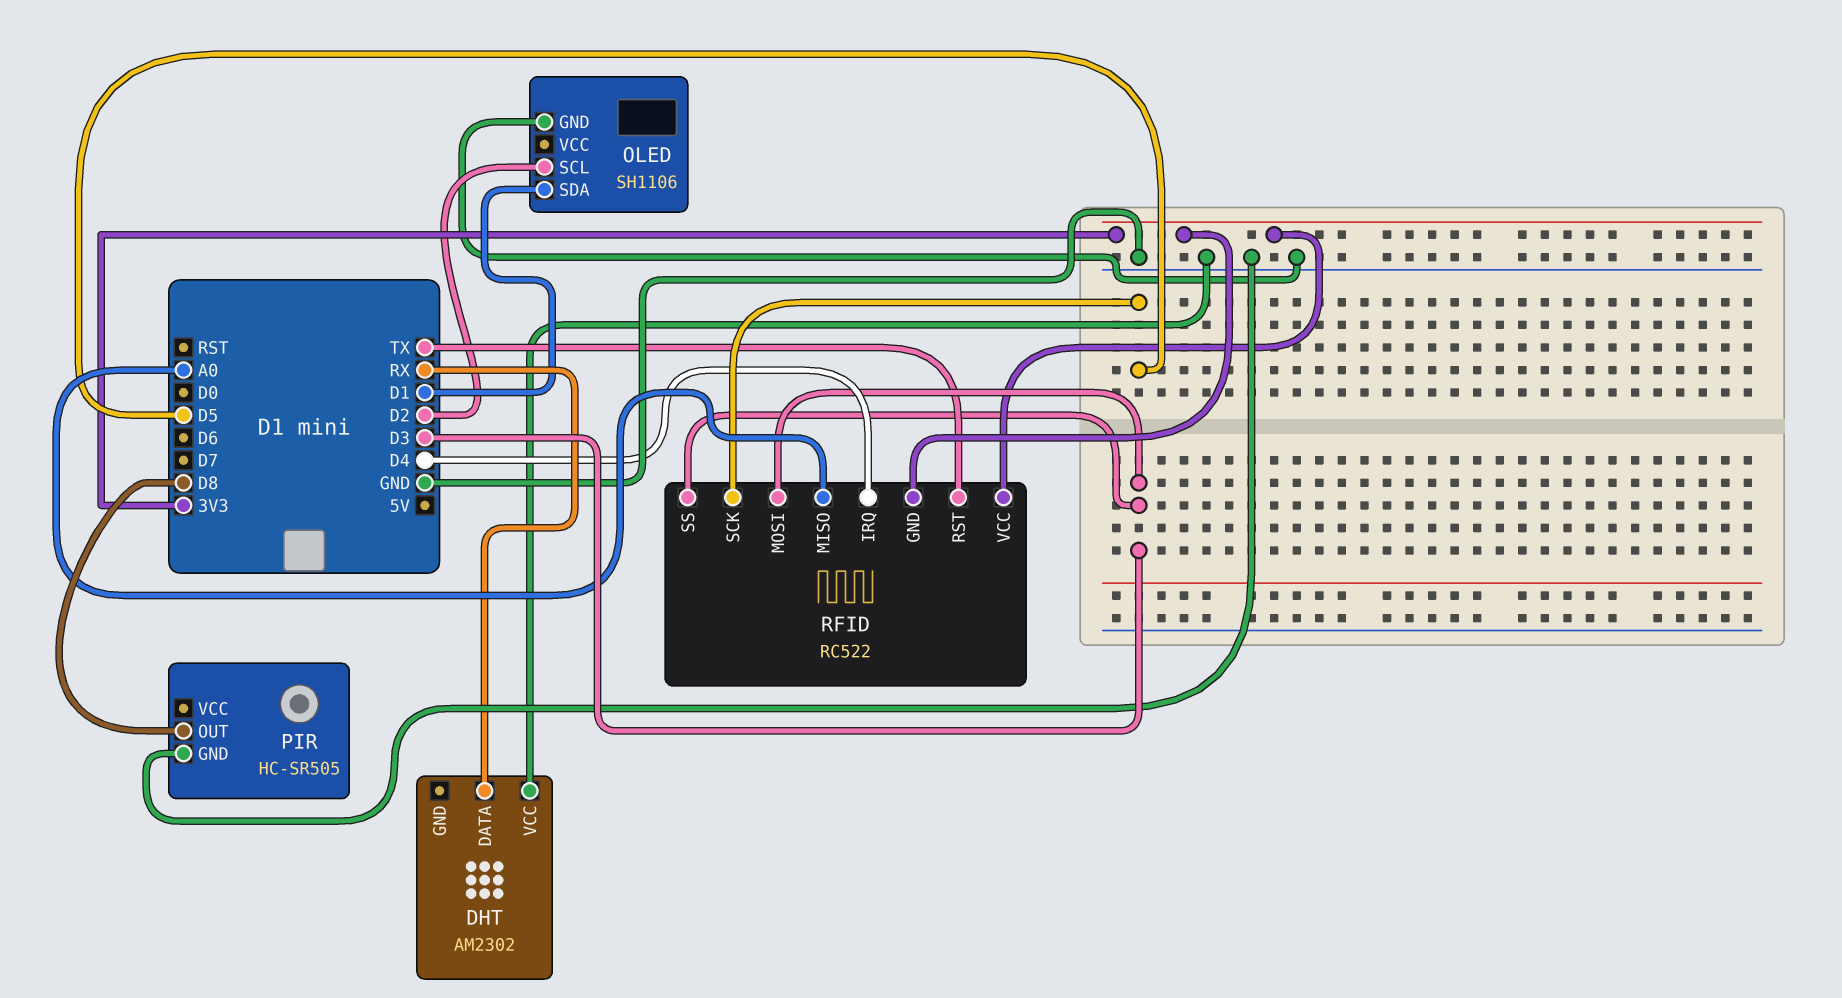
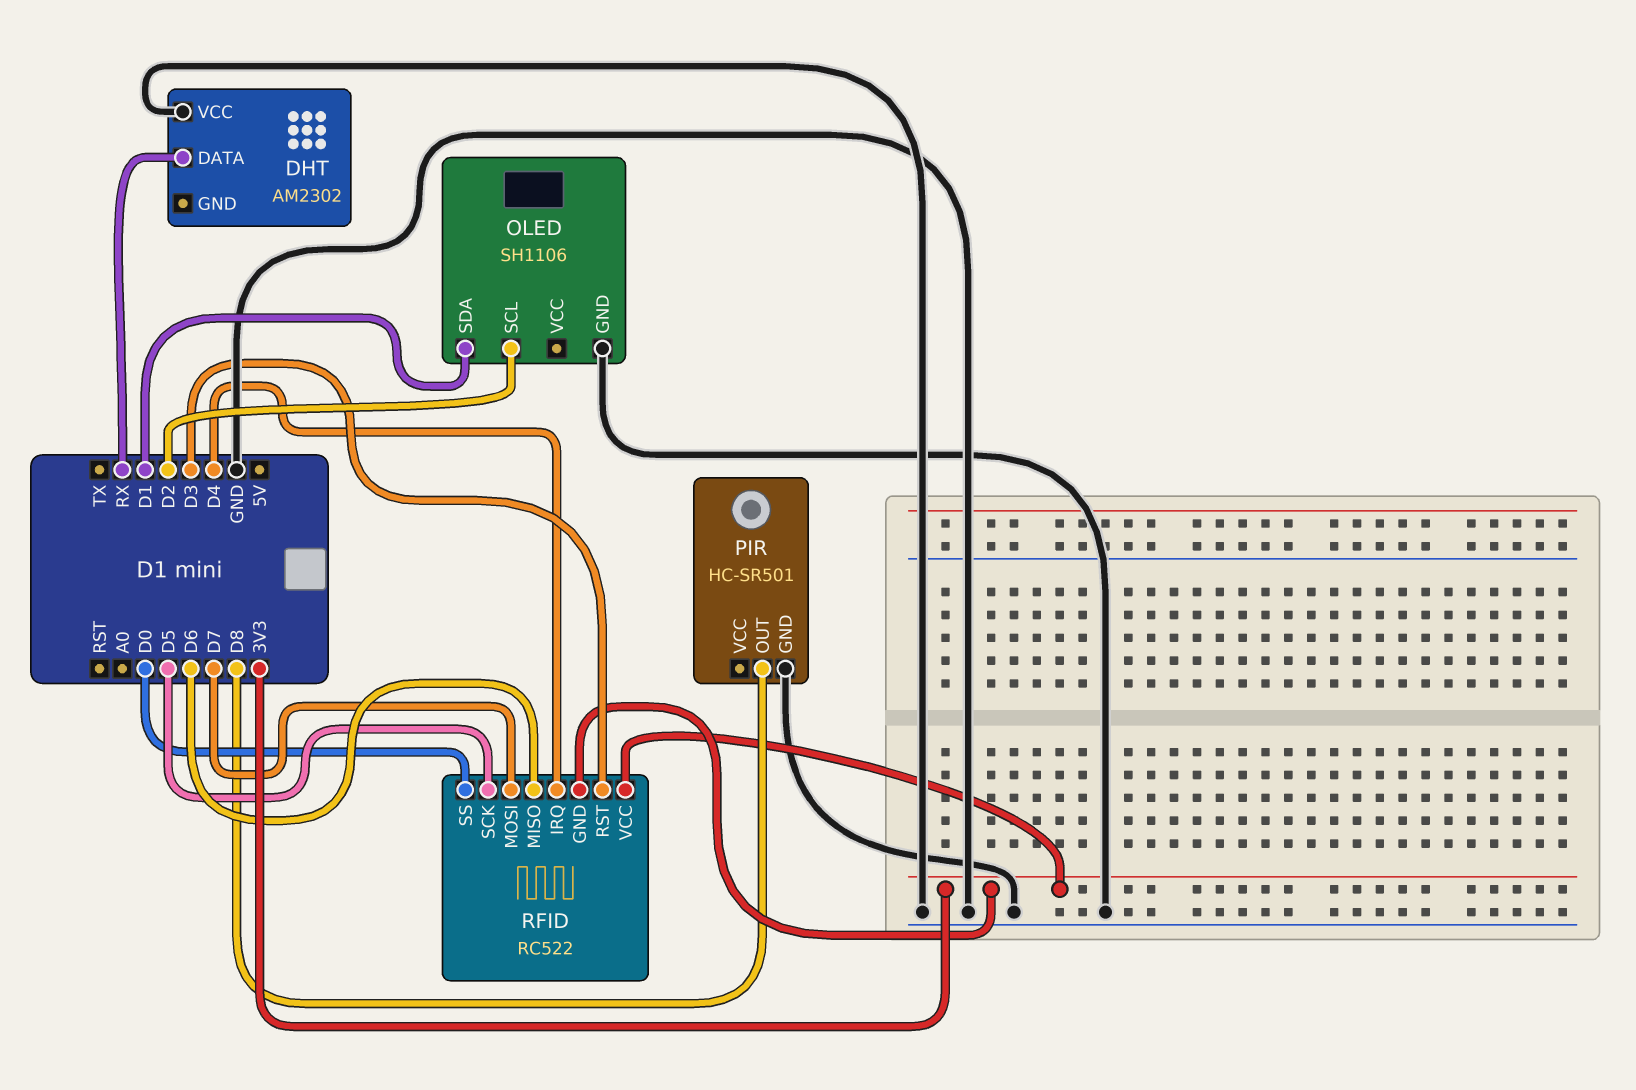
PIR: HC-SR505 -> HC-SR501
RFID pin MISO: A0 -> D6
RFID pin MOSI: D3 -> D7
RFID pin RST: TX -> D3
RFID pin SS: D3 -> D0

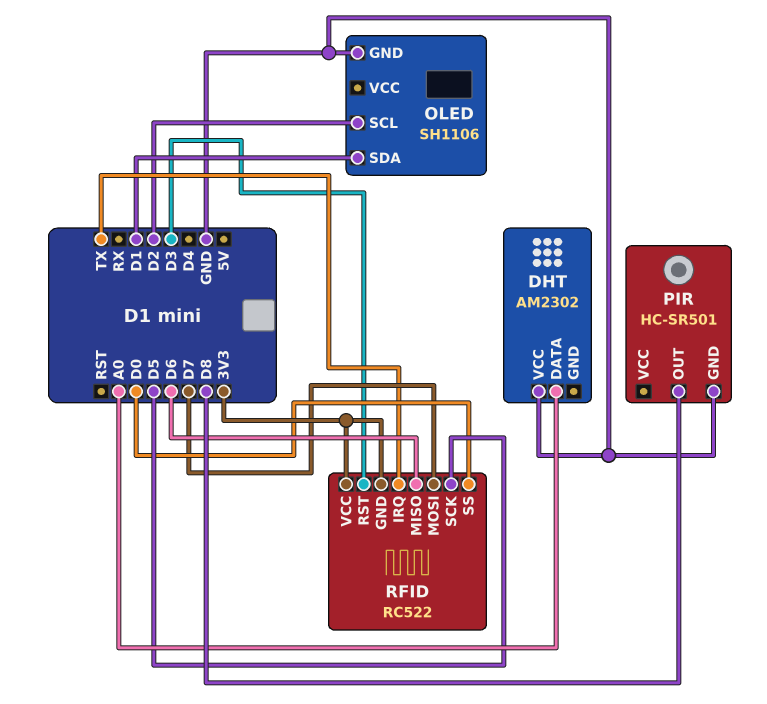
DHT pin DATA: RX -> A0
RFID pin IRQ: D4 -> TX

